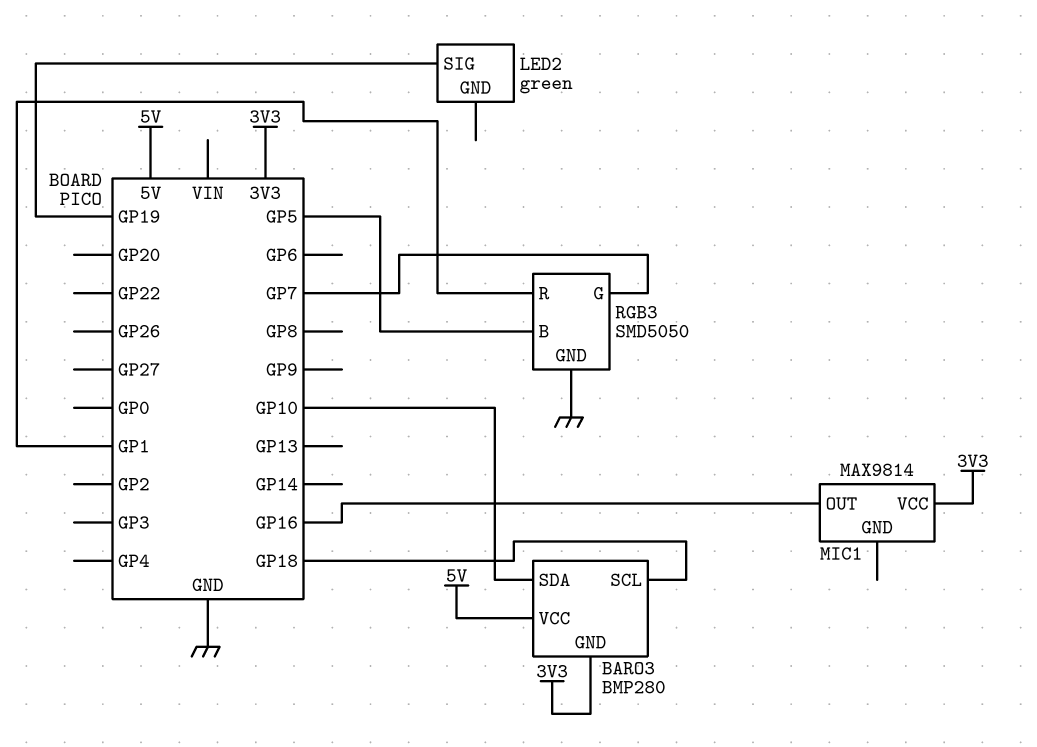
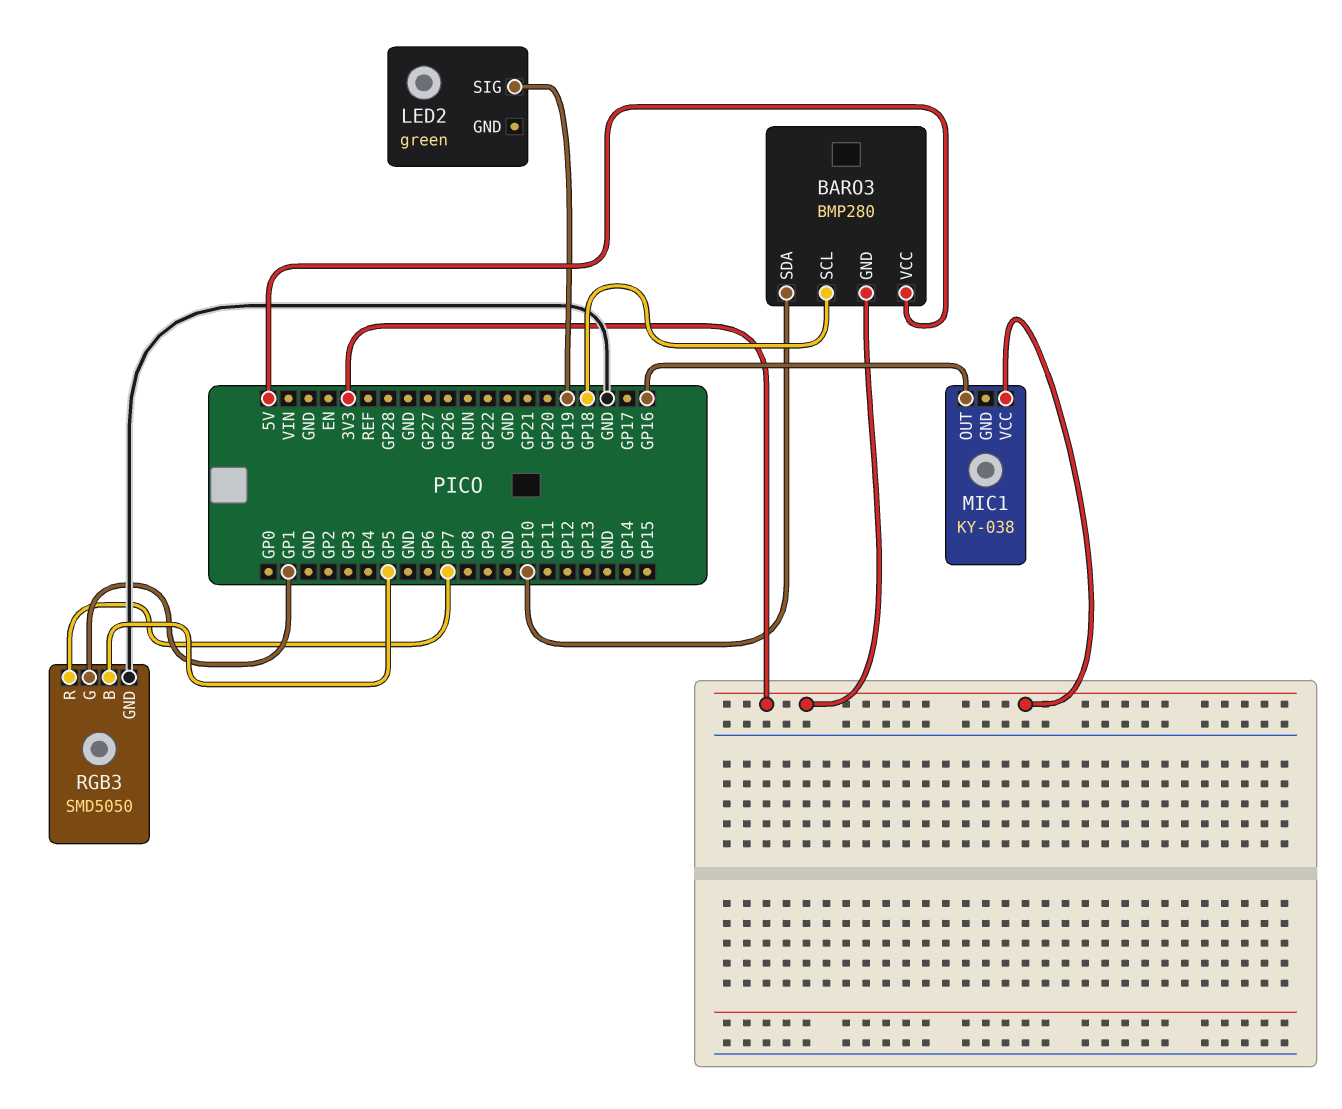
MIC1: MAX9814 -> KY-038
RGB3 pin G: GP7 -> GP1
RGB3 pin R: GP1 -> GP7

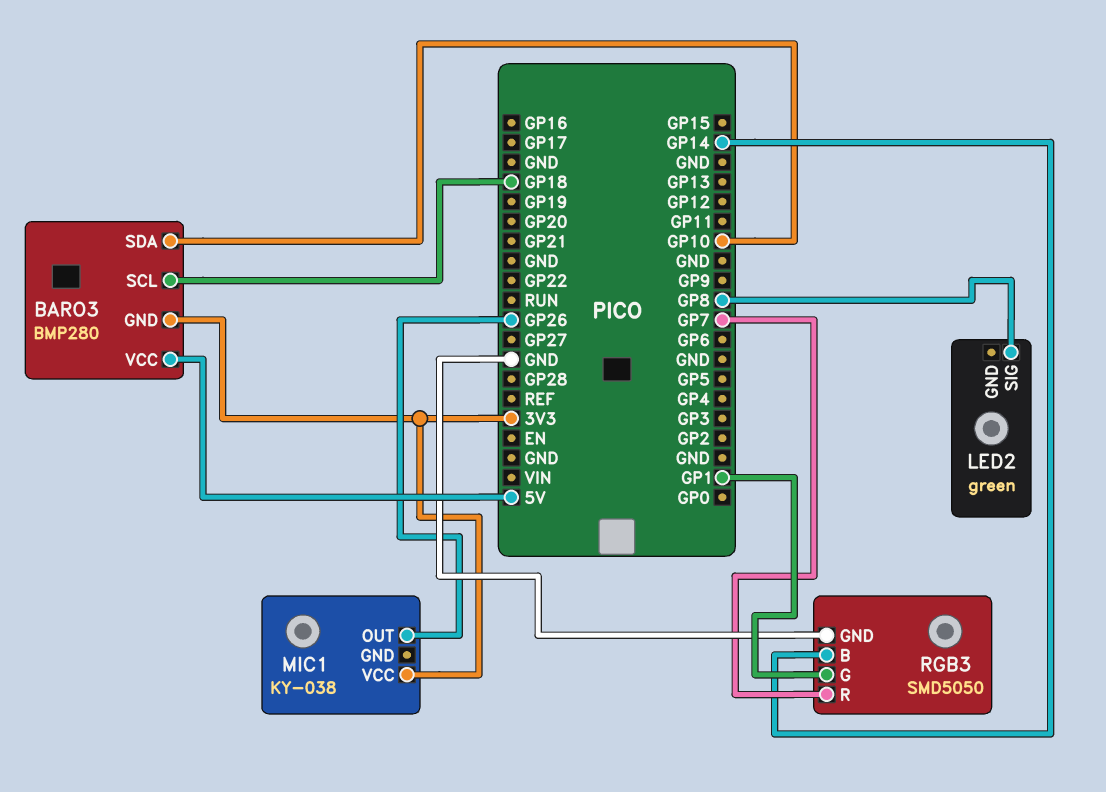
LED2 pin SIG: GP19 -> GP8
MIC1 pin OUT: GP16 -> GP26
RGB3 pin B: GP5 -> GP14

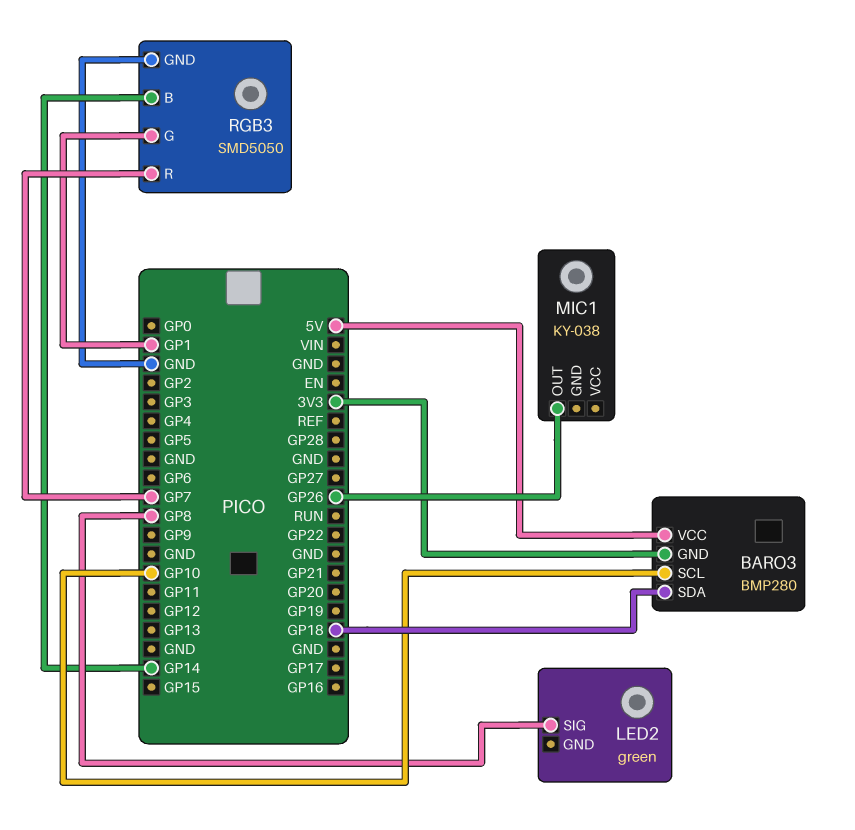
BARO3 pin SCL: GP18 -> GP10
BARO3 pin SDA: GP10 -> GP18
MIC1 pin VCC: 3V3 -> none

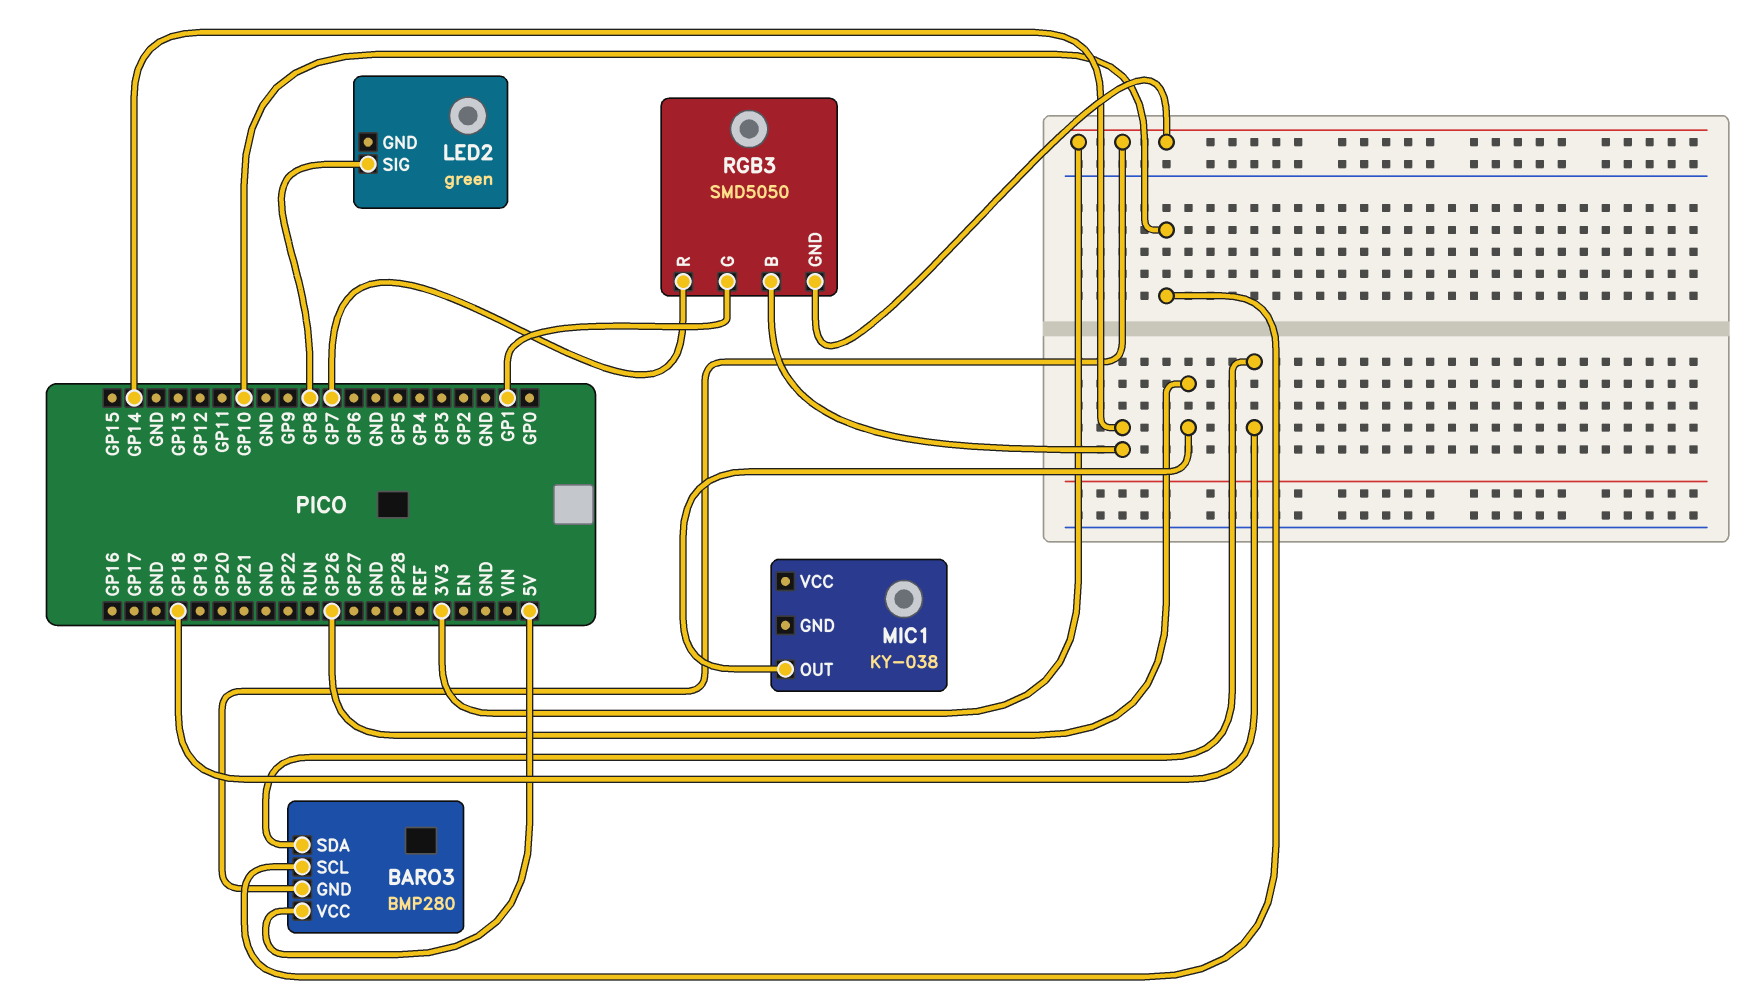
RGB3 pin GND: GND -> 3V3

